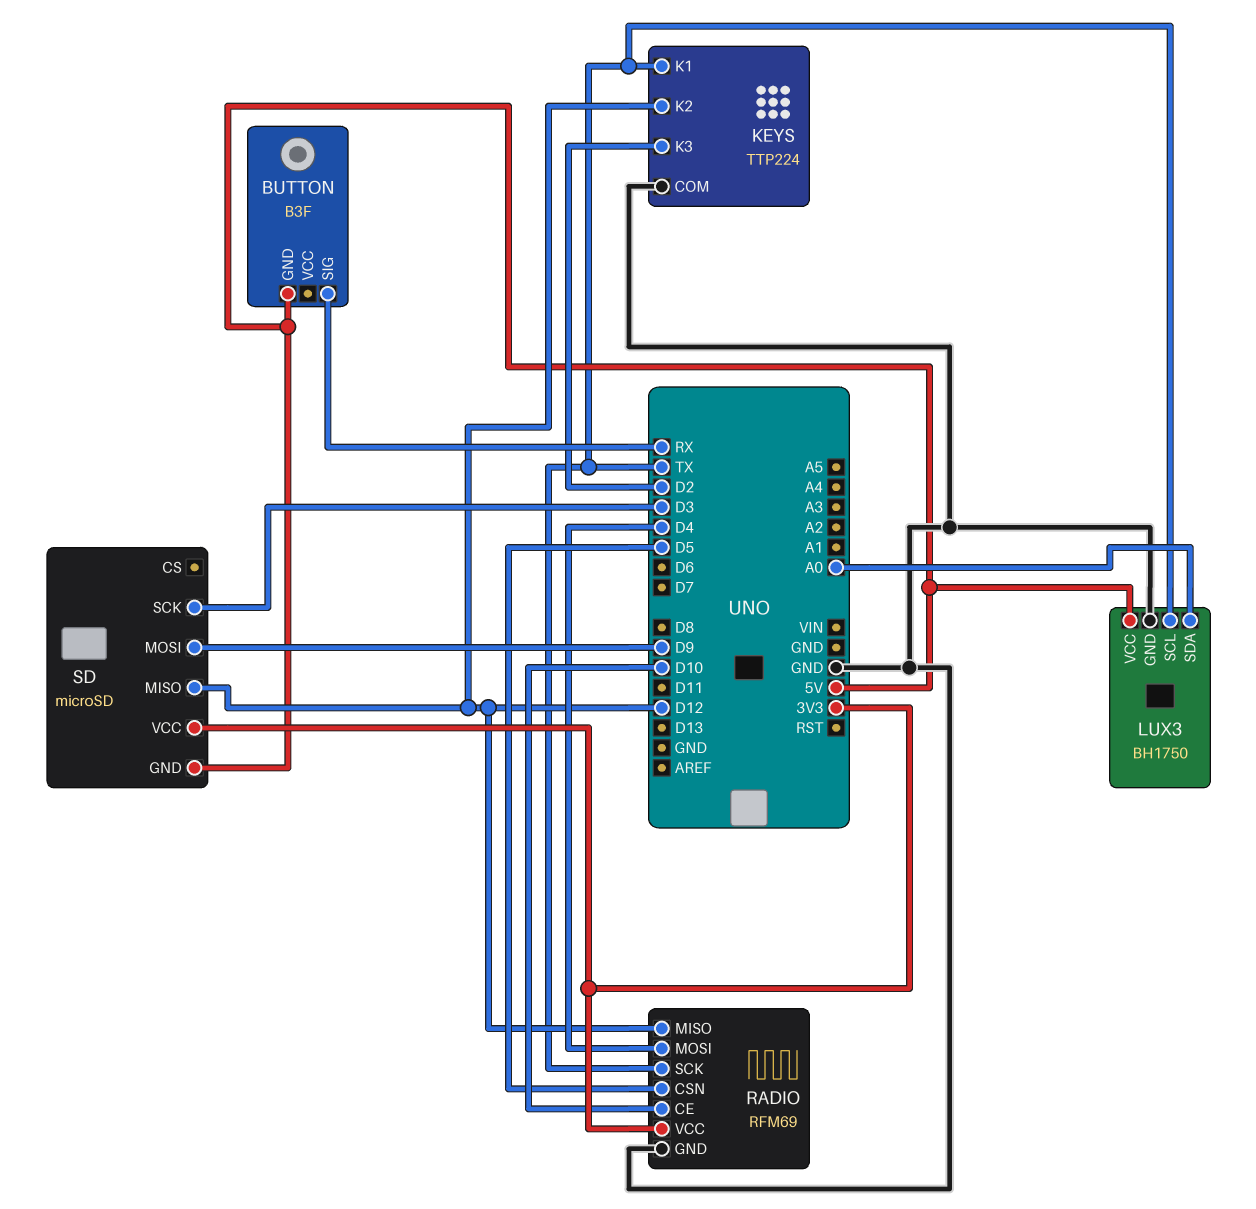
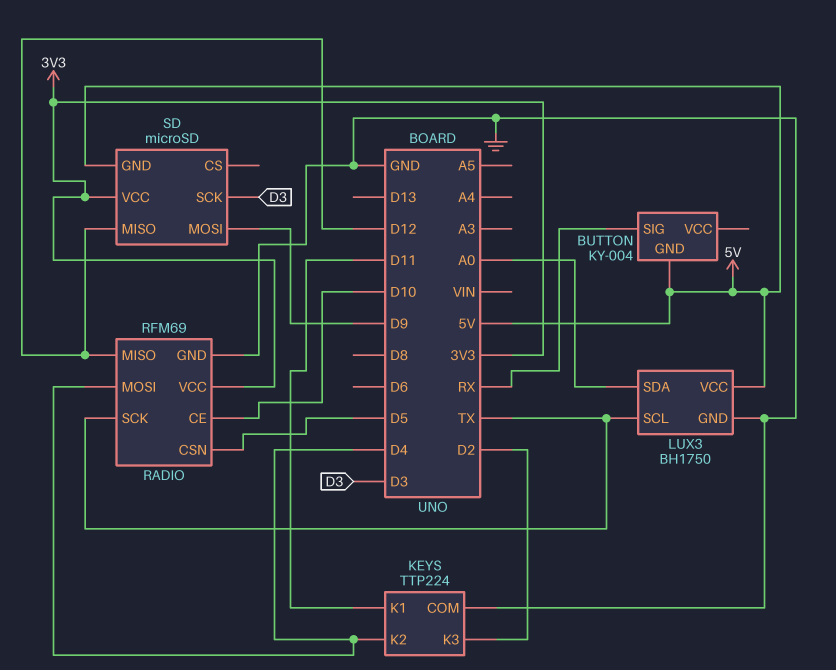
BUTTON: B3F -> KY-004
KEYS pin K1: TX -> D11
KEYS pin K2: D12 -> D4

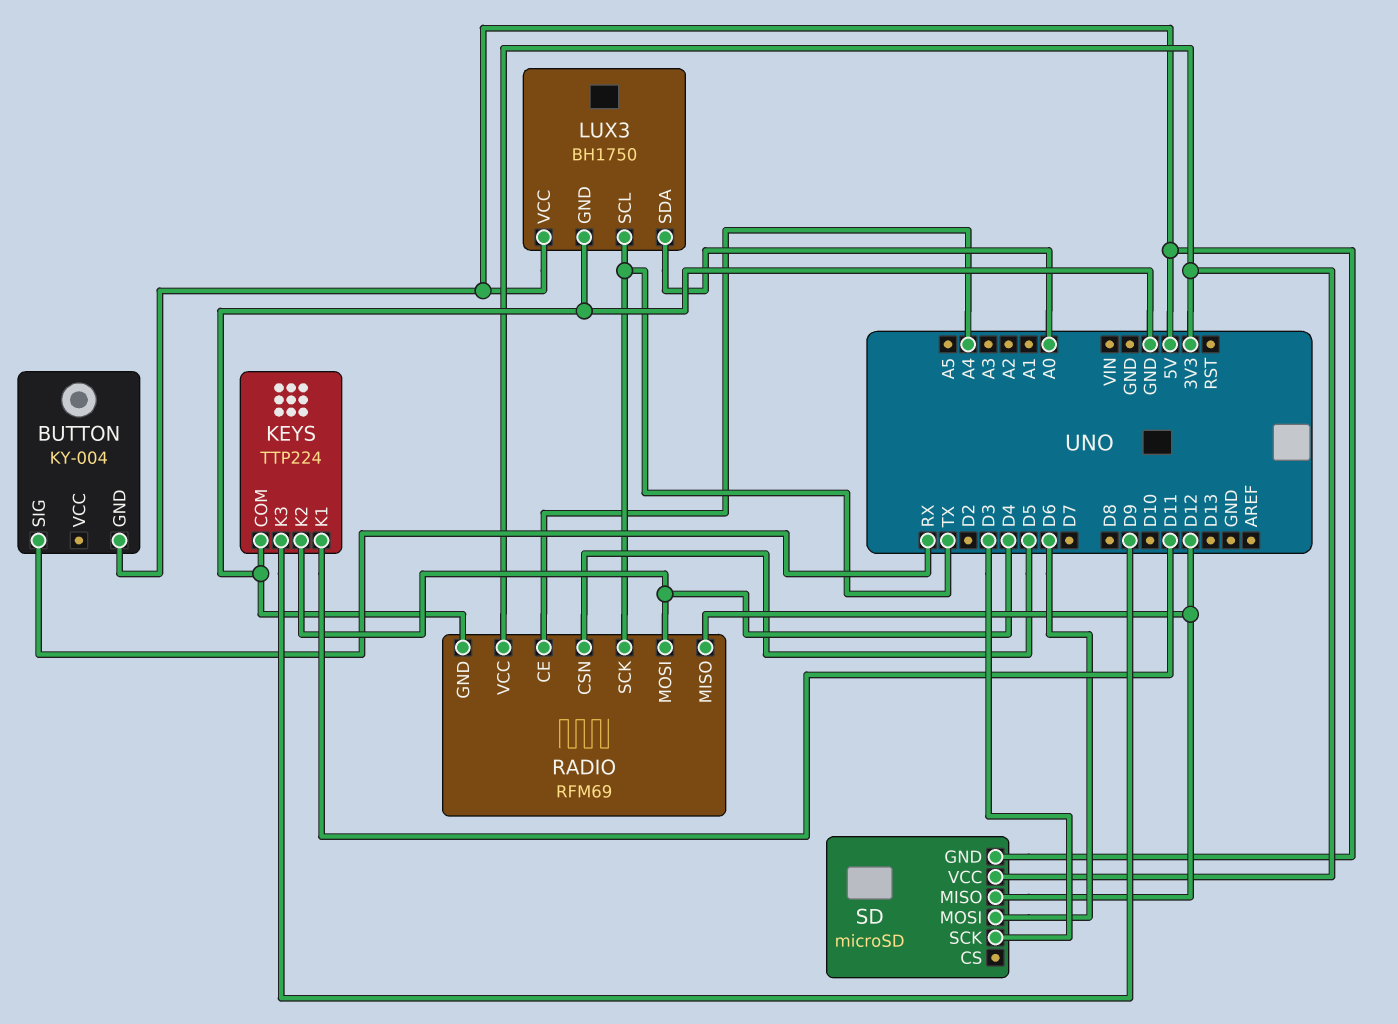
KEYS pin K3: D2 -> D9
RADIO pin CE: D10 -> A4
SD pin MOSI: D9 -> D6

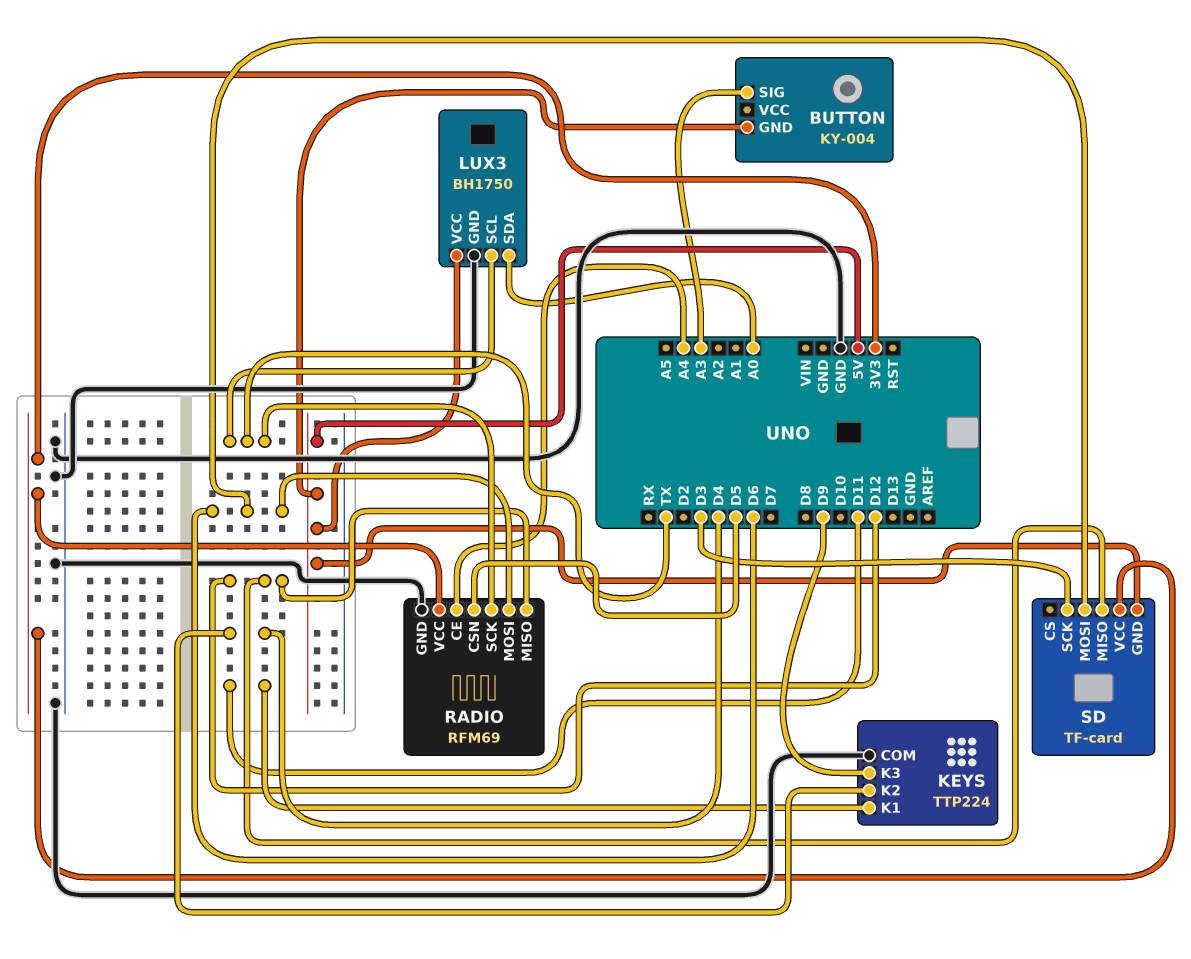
BUTTON pin SIG: RX -> A3
RADIO pin MOSI: D4 -> D6
SD: microSD -> TF-card

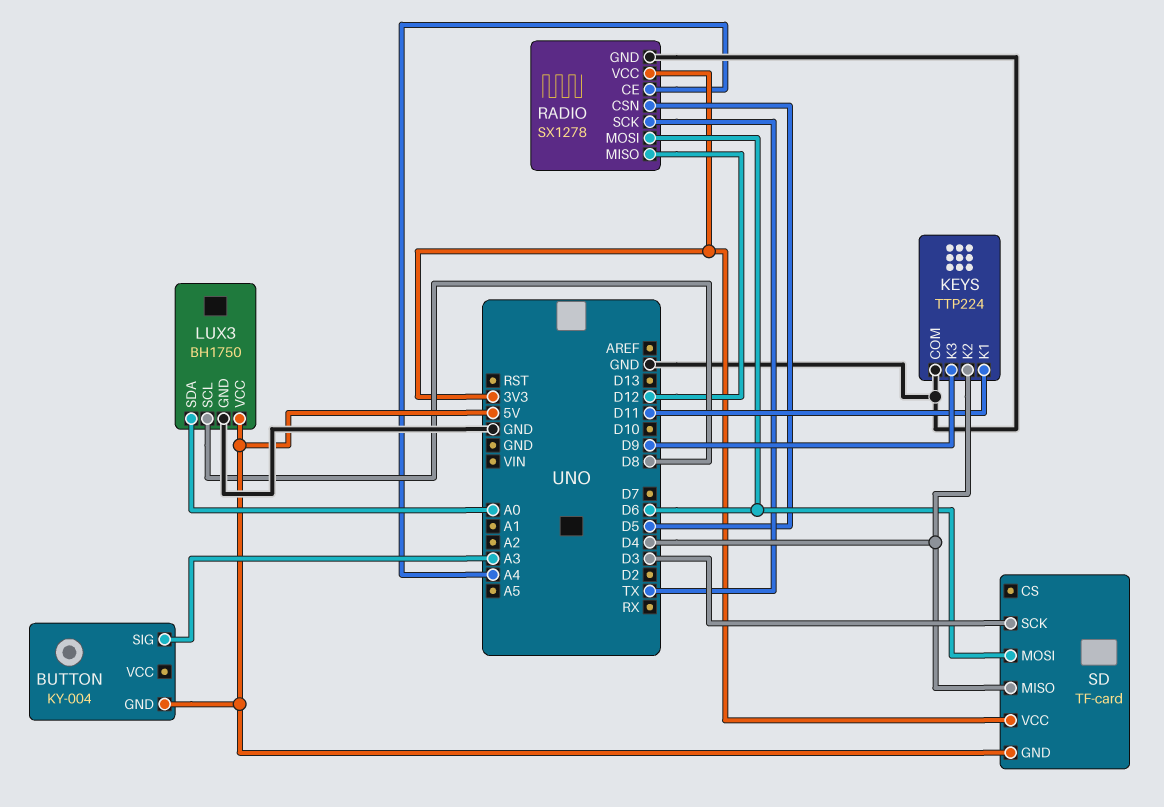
LUX3 pin SCL: TX -> D8
RADIO: RFM69 -> SX1278
SD pin MISO: D12 -> D4

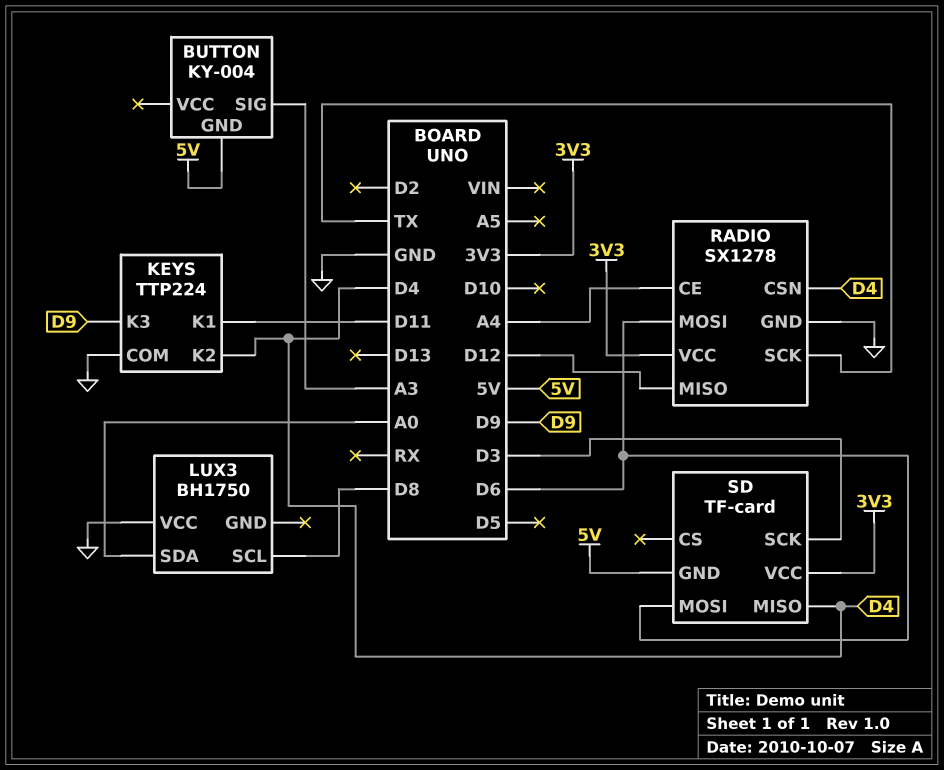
LUX3 pin GND: GND -> none
LUX3 pin VCC: 5V -> GND
RADIO pin CSN: D5 -> D4

